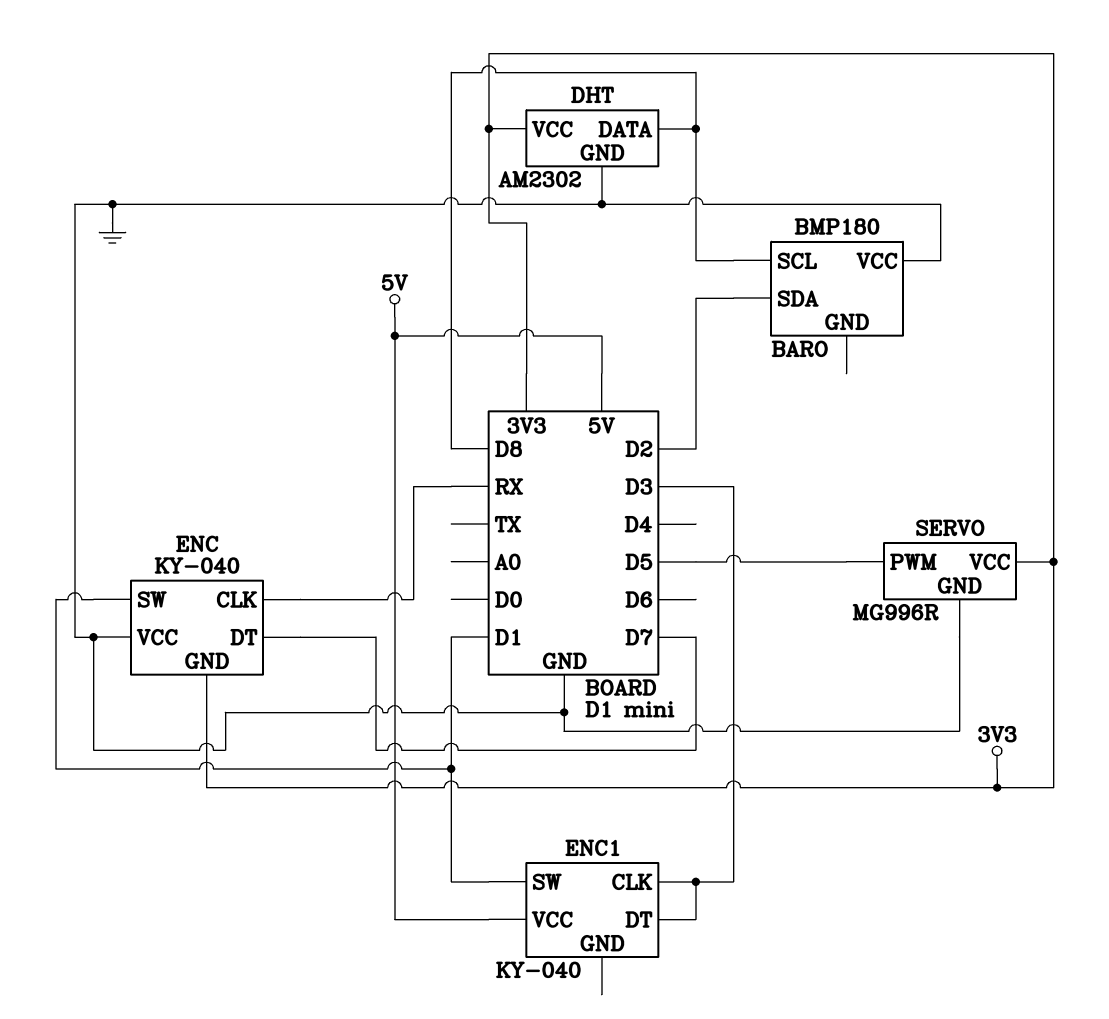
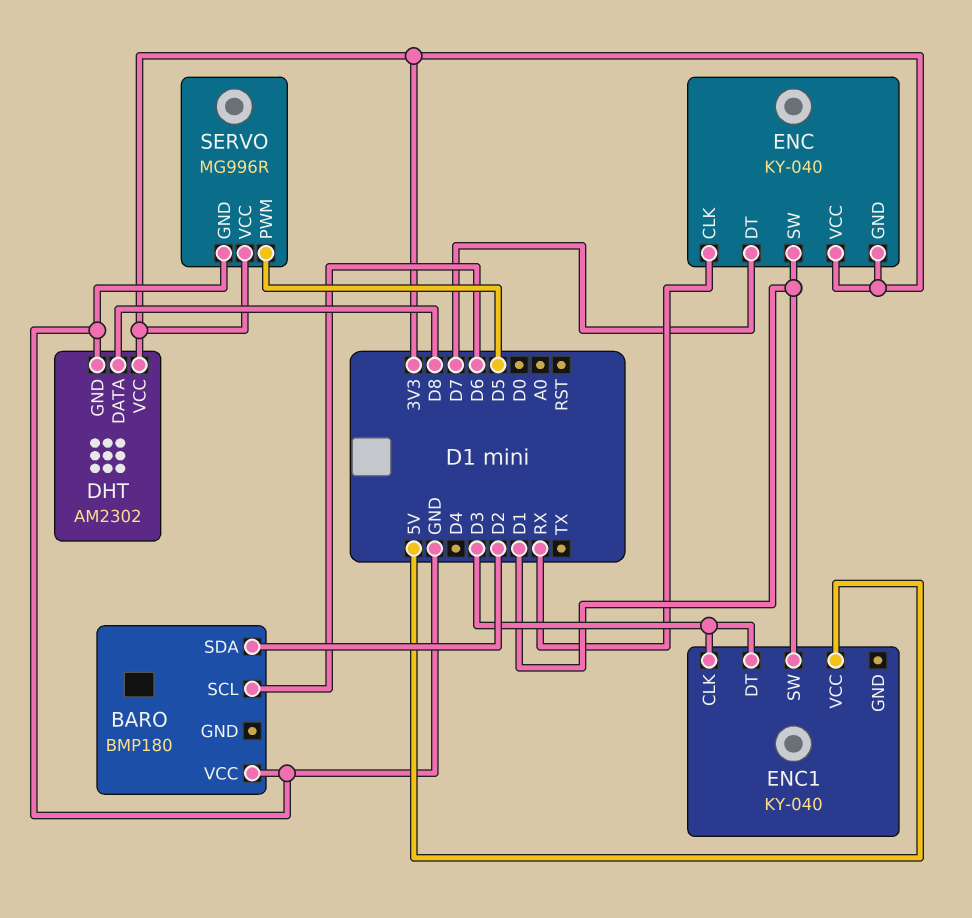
BARO pin SCL: D8 -> D6
ENC pin VCC: GND -> 3V3

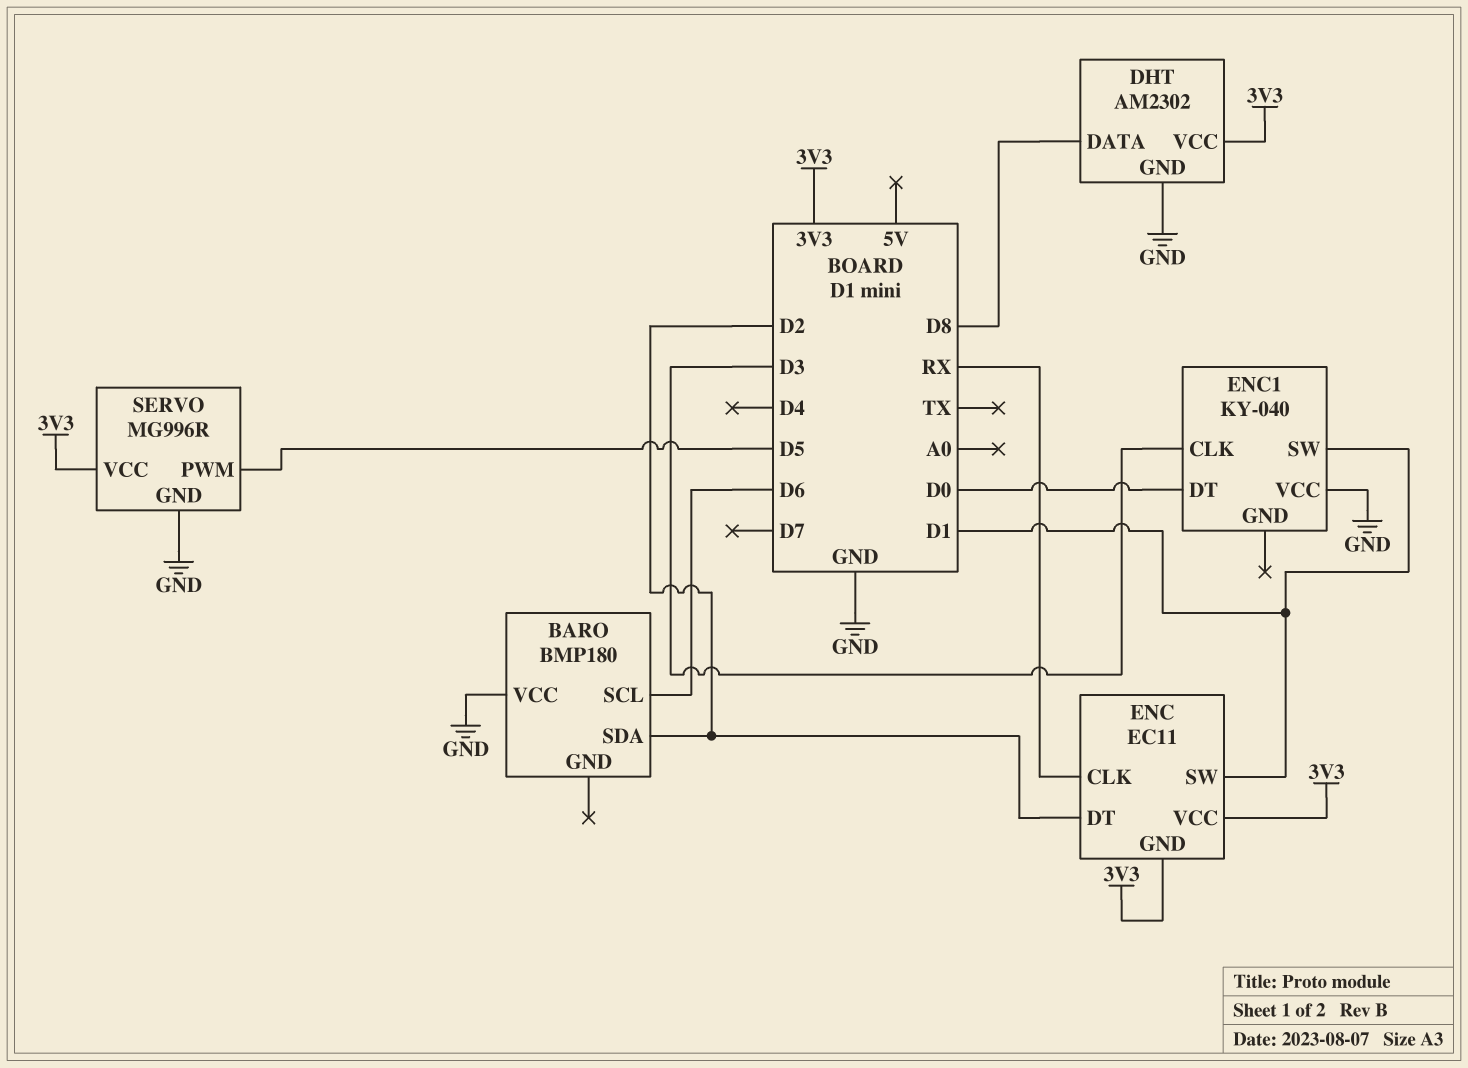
ENC: KY-040 -> EC11
ENC pin DT: D7 -> D2
ENC1 pin DT: D3 -> D0
ENC1 pin VCC: 5V -> GND

